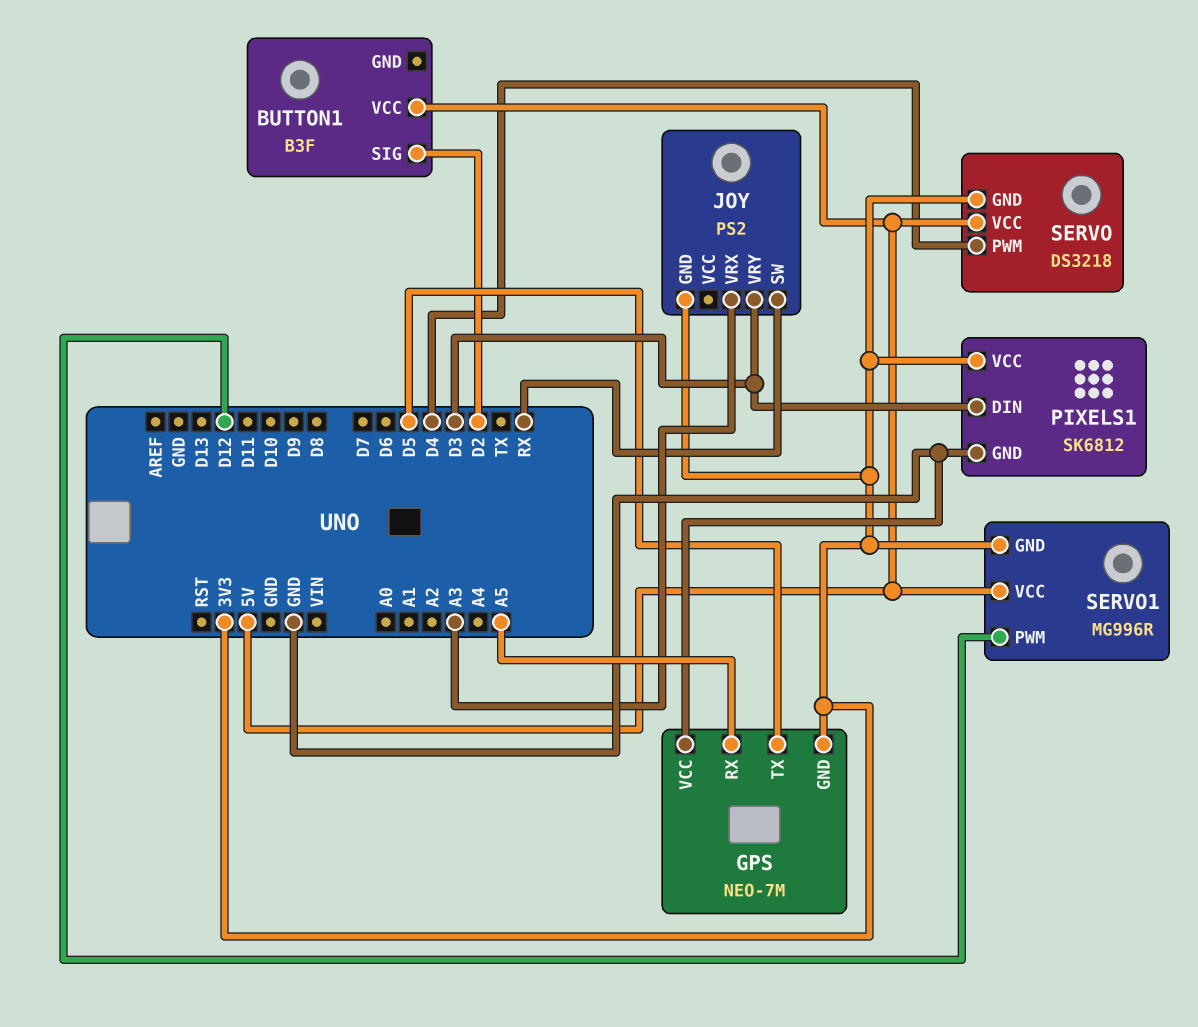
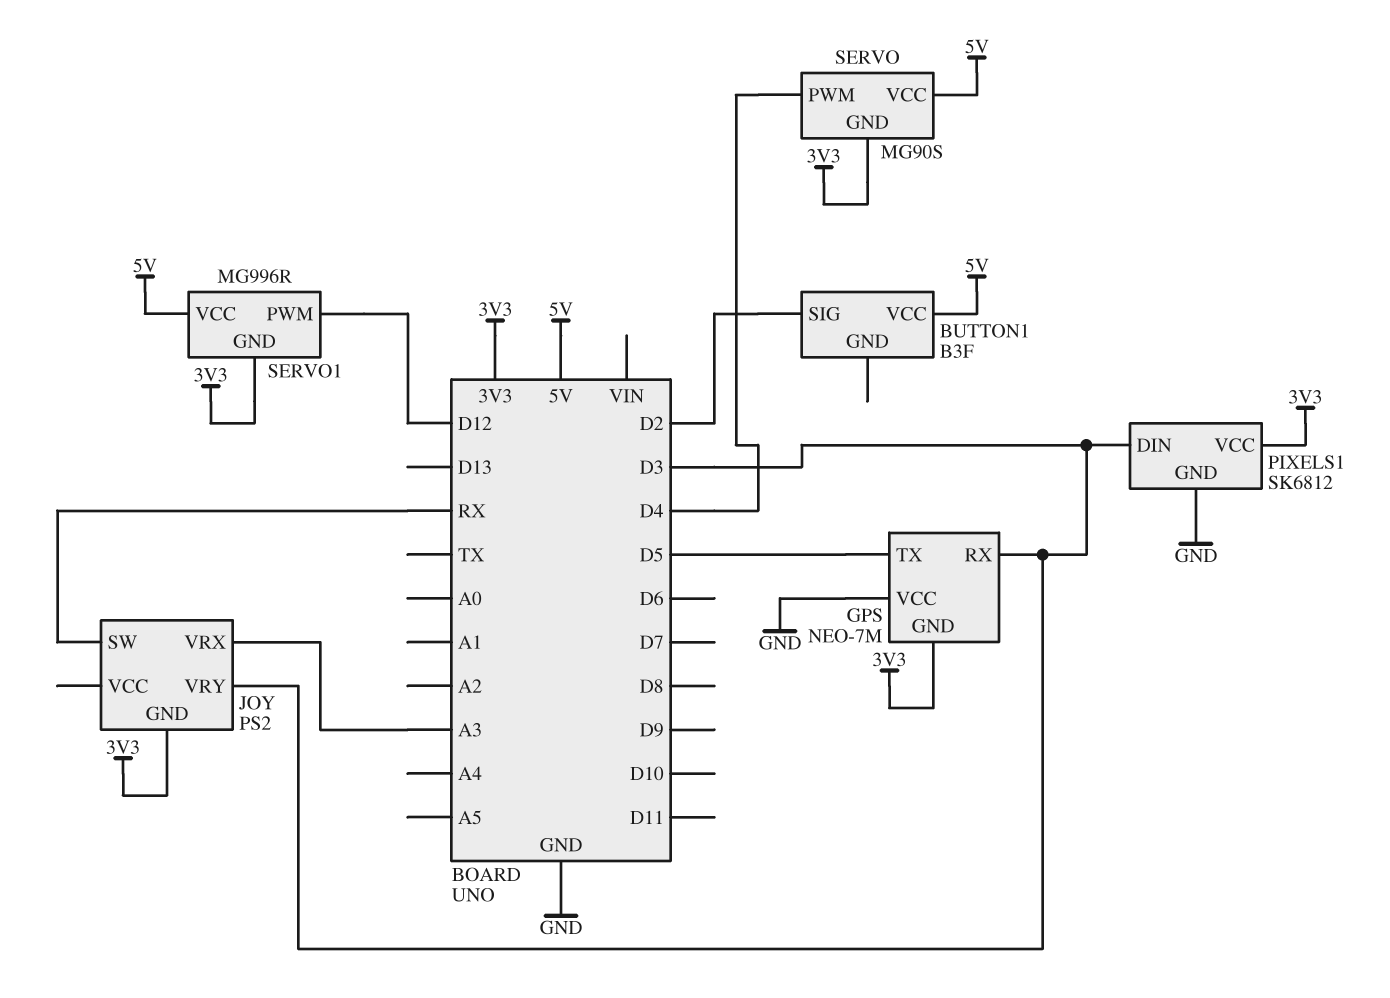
GPS pin RX: A5 -> D3
SERVO: DS3218 -> MG90S

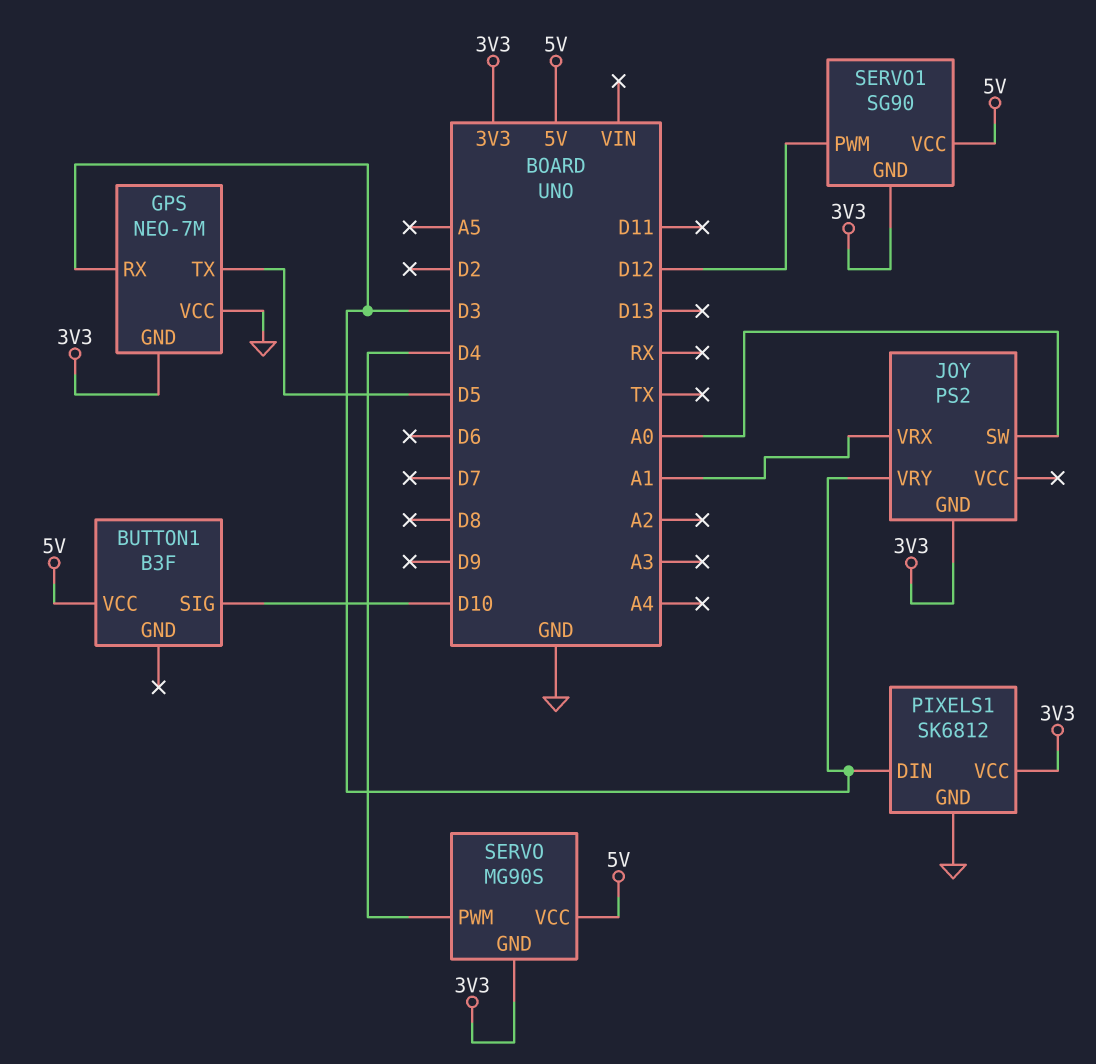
BUTTON1 pin SIG: D2 -> D10
JOY pin SW: RX -> A0
JOY pin VRX: A3 -> A1
SERVO1: MG996R -> SG90

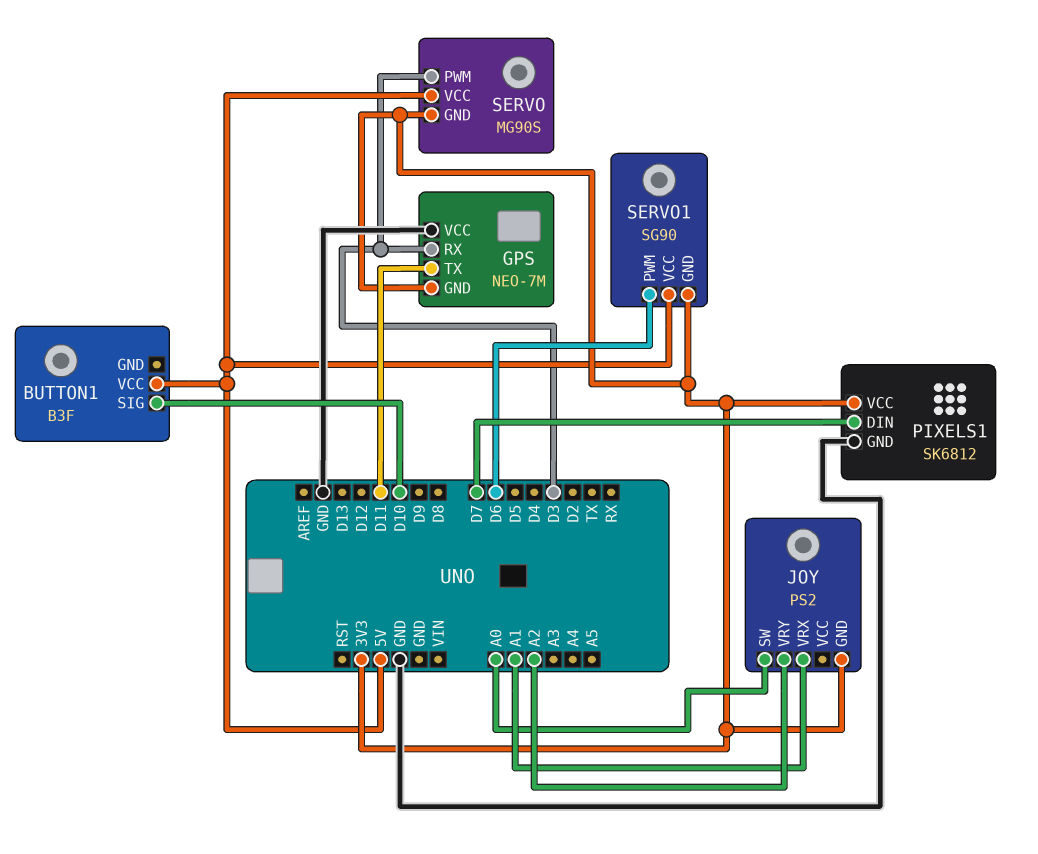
GPS pin TX: D5 -> D11
JOY pin VRY: D3 -> A2
PIXELS1 pin DIN: D3 -> D7
SERVO pin PWM: D4 -> D3
SERVO1 pin PWM: D12 -> D6

